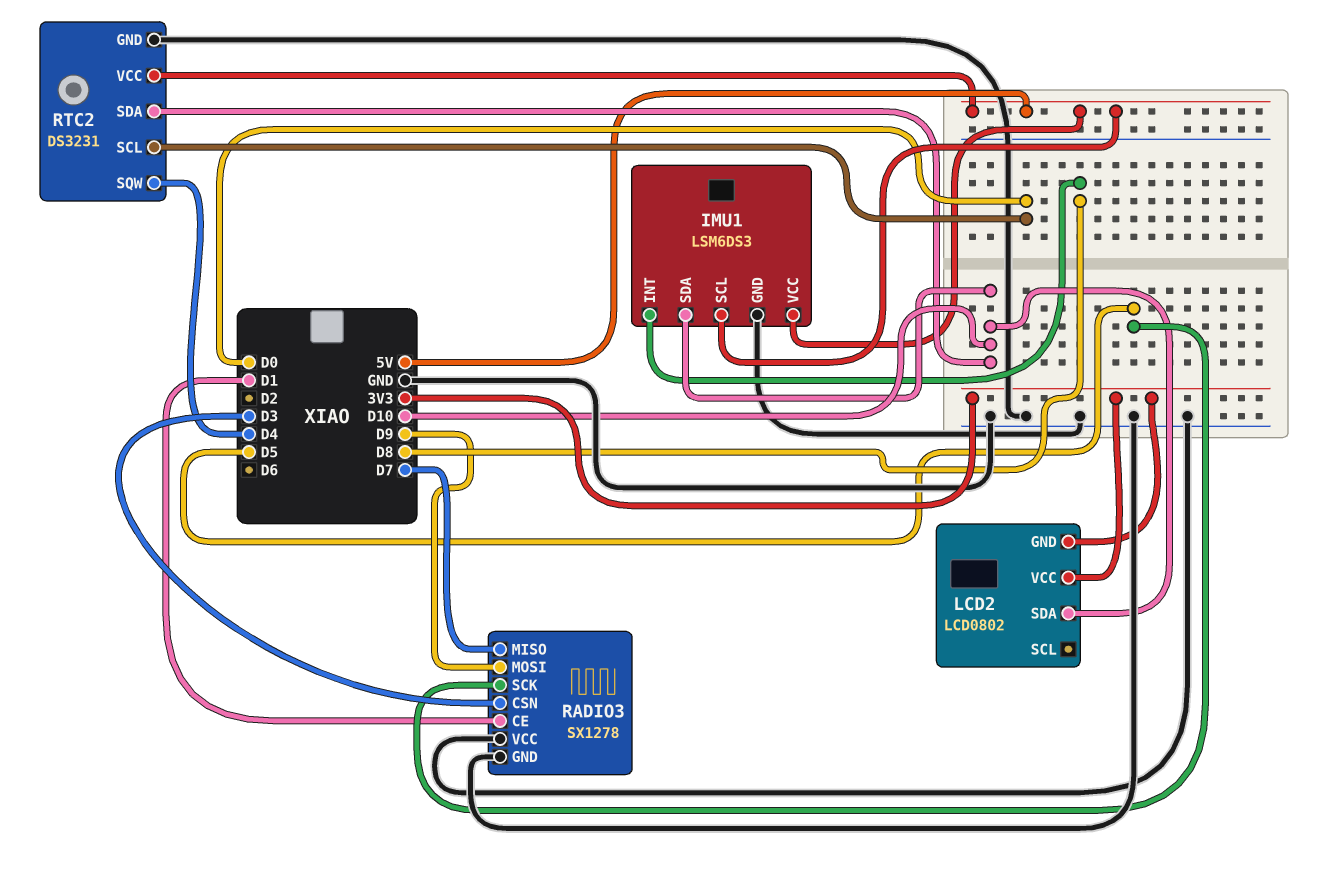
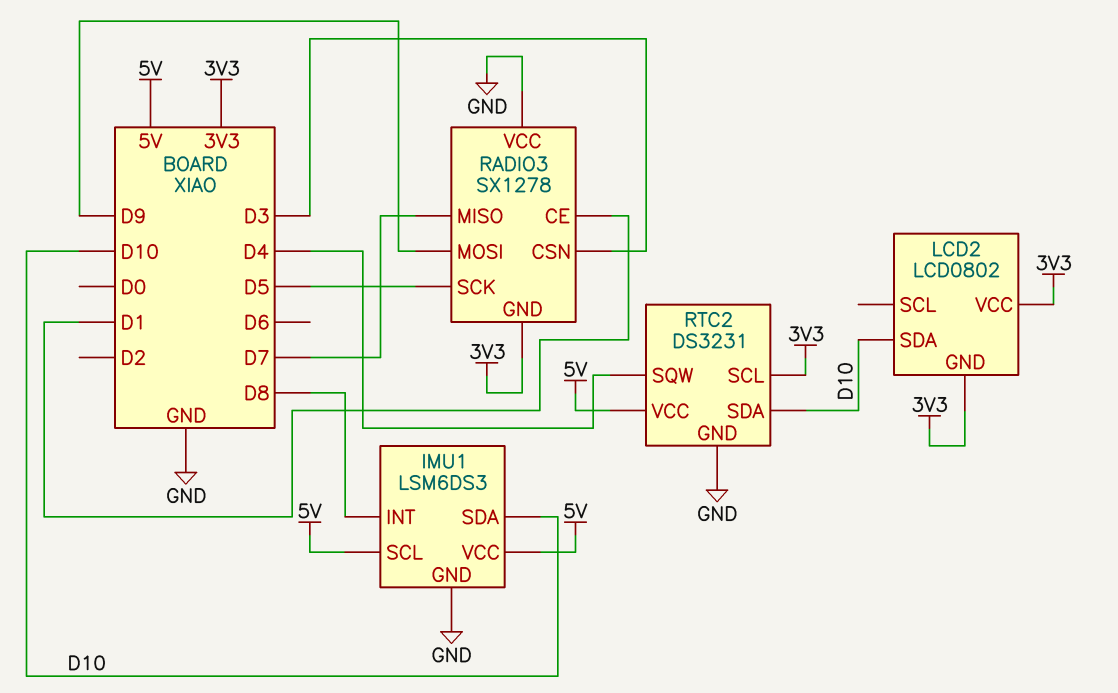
RADIO3 pin GND: GND -> 3V3
RTC2 pin SCL: D0 -> 3V3

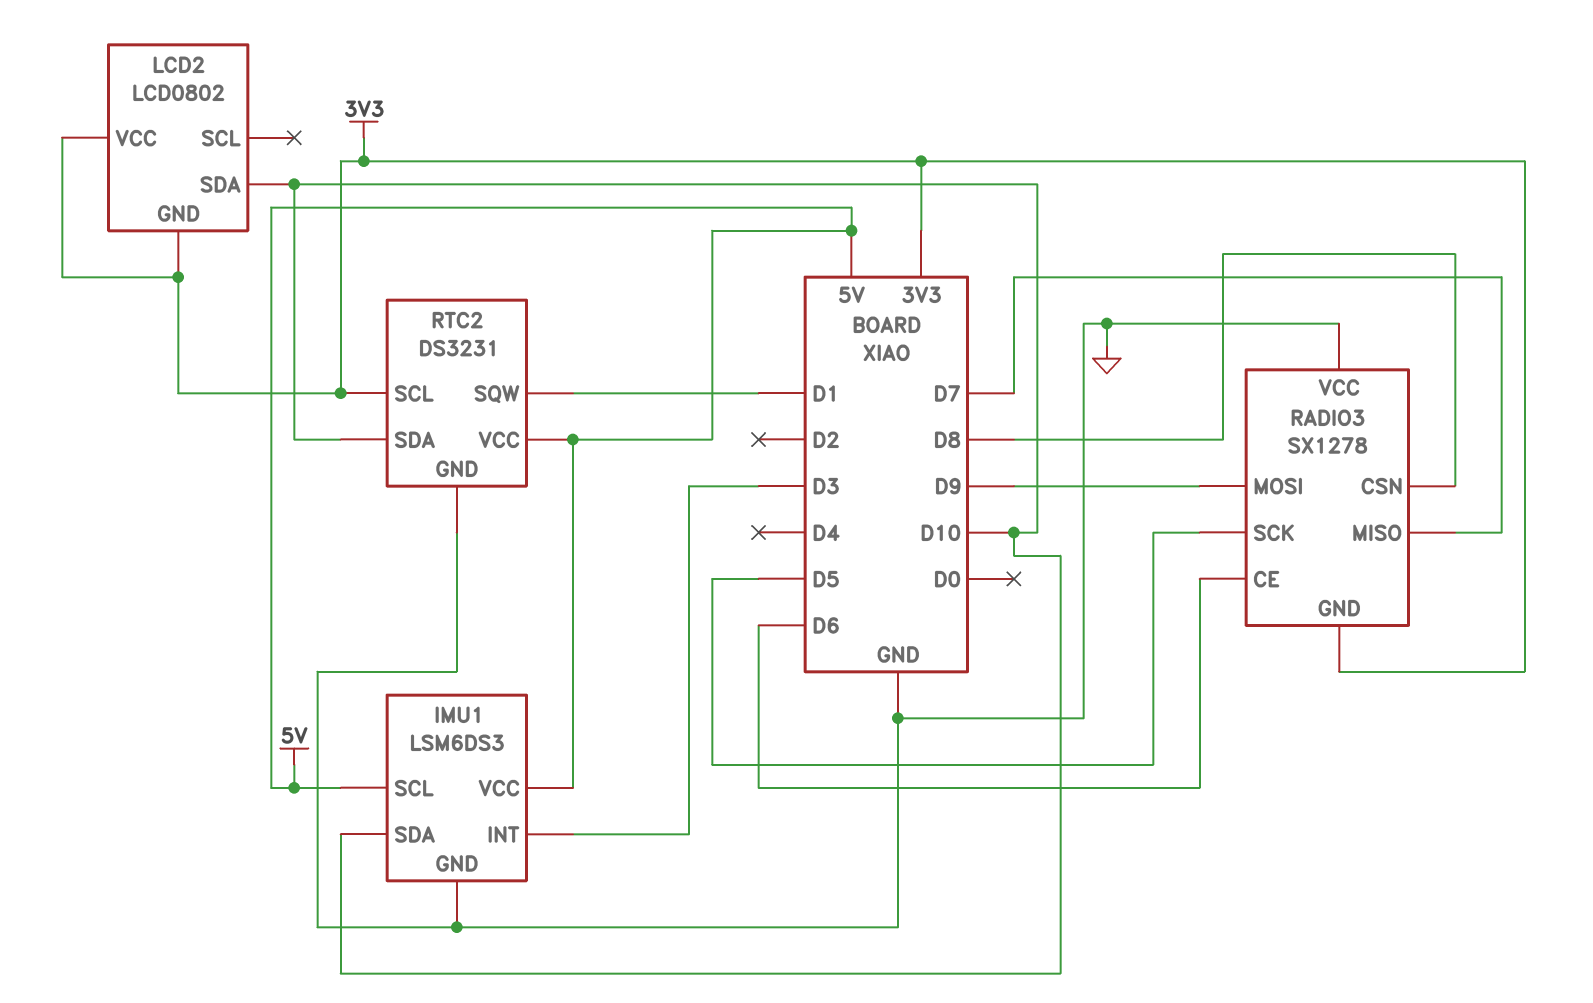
IMU1 pin INT: D8 -> D3
RADIO3 pin CE: D1 -> D6
RADIO3 pin CSN: D3 -> D8
RTC2 pin SQW: D4 -> D1

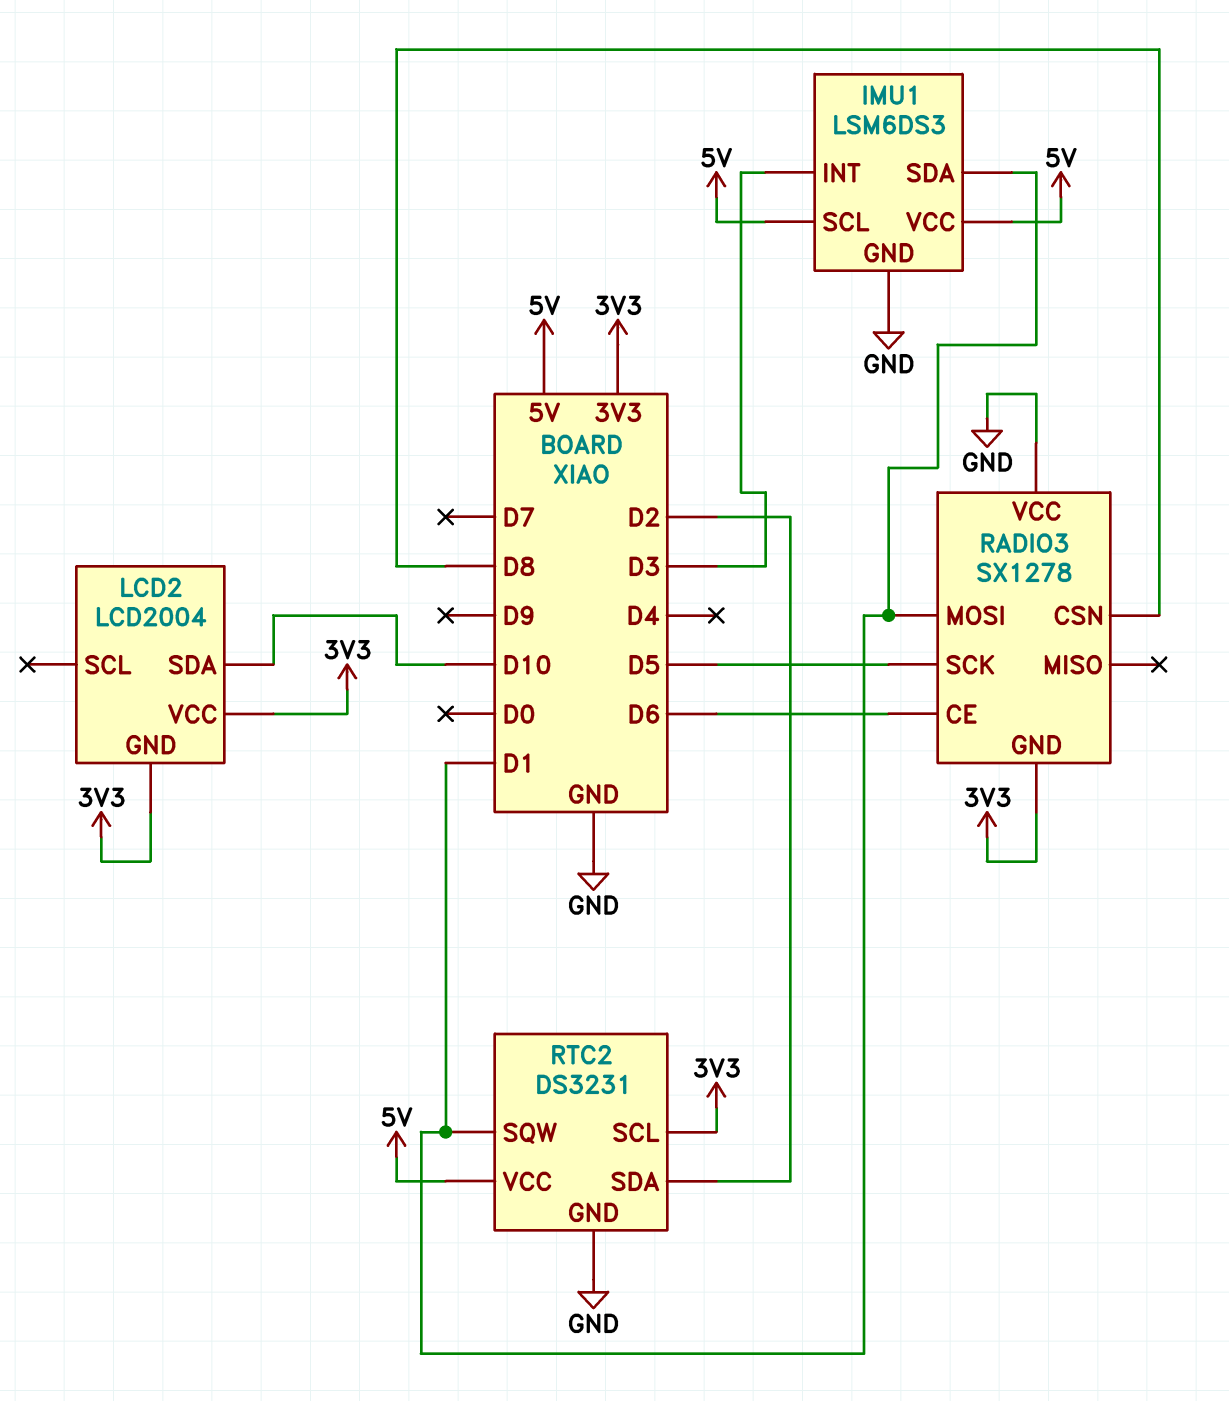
IMU1 pin SDA: D10 -> D1
LCD2: LCD0802 -> LCD2004
RADIO3 pin MISO: D7 -> none
RADIO3 pin MOSI: D9 -> D1
RTC2 pin SDA: D10 -> D2

